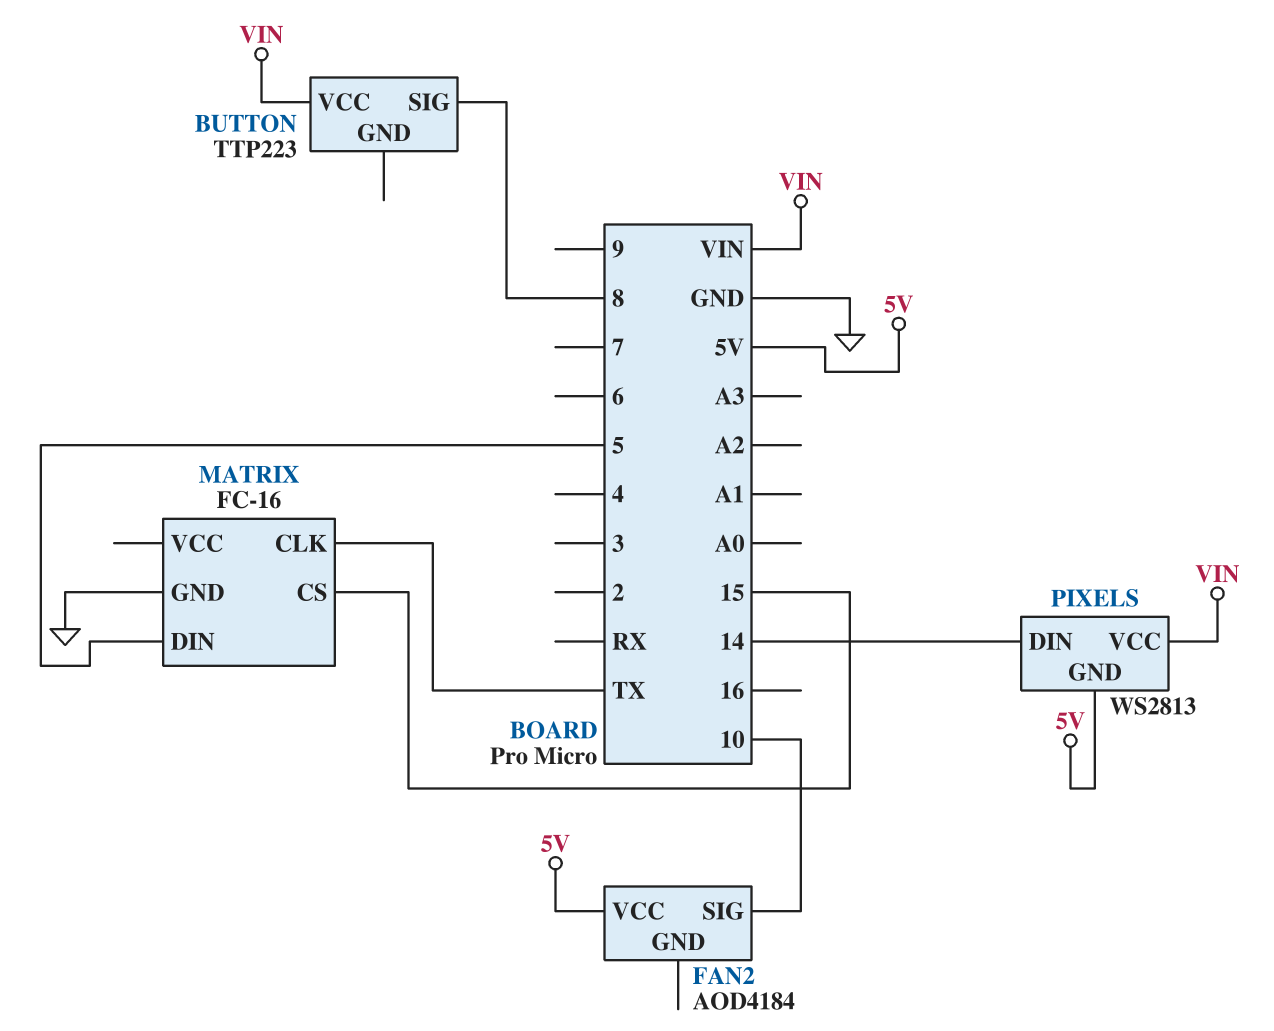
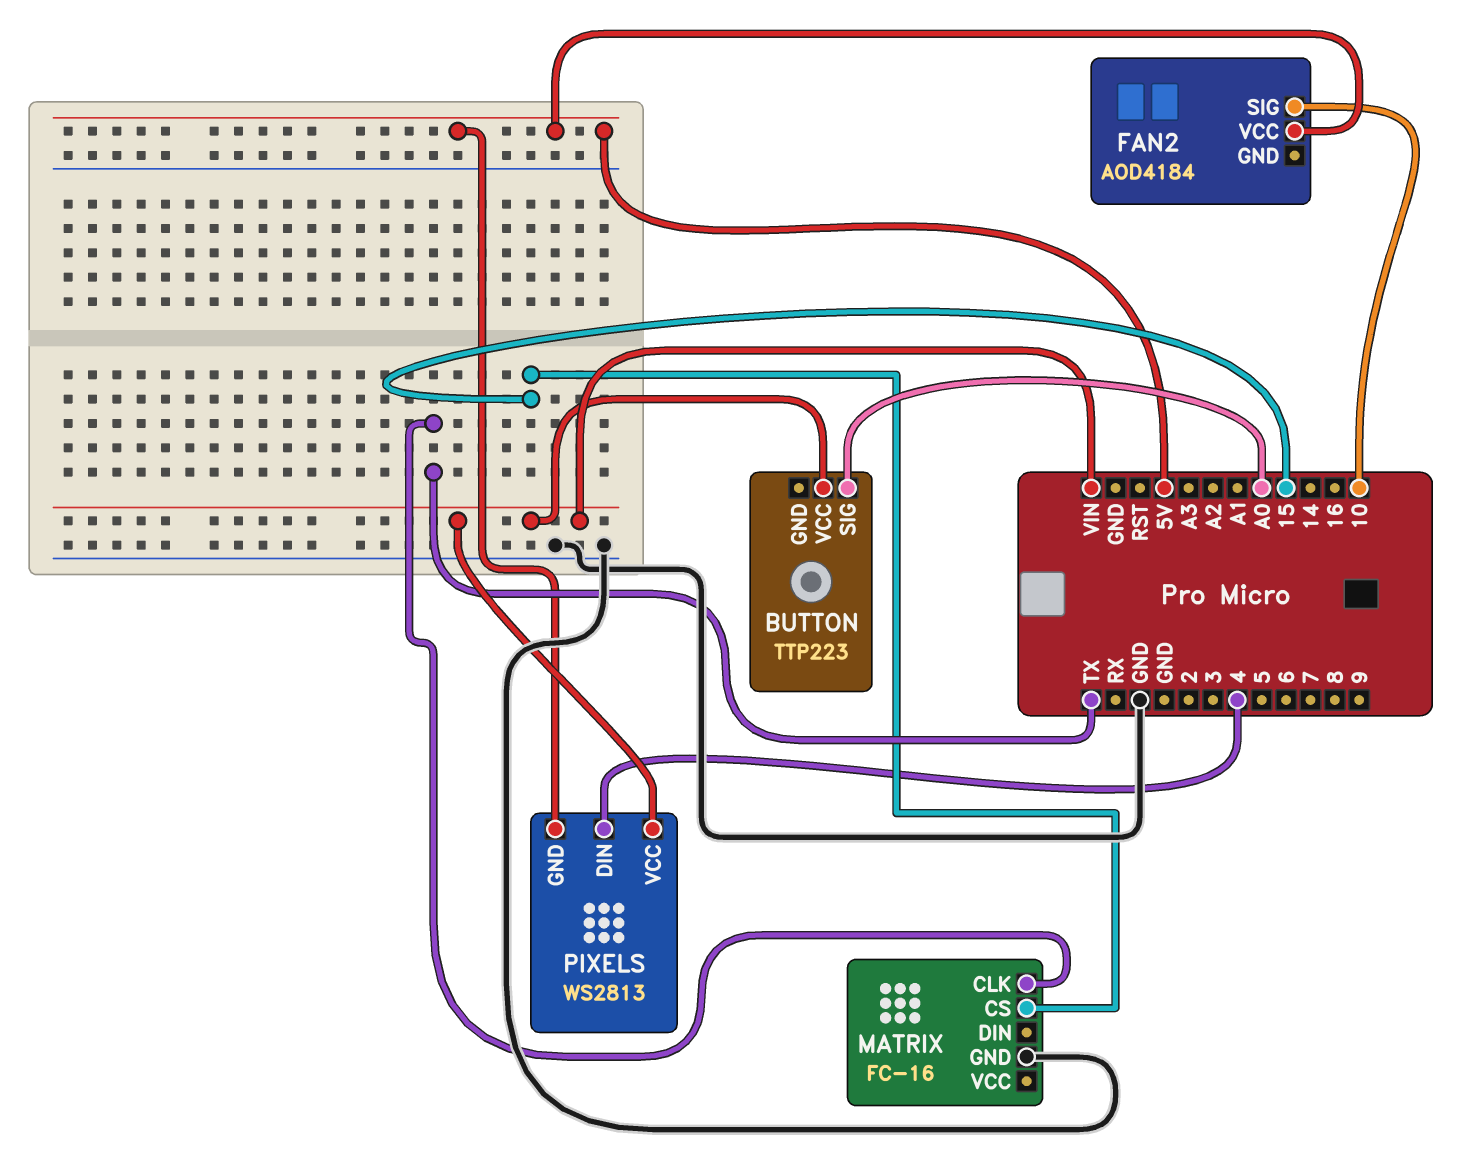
BUTTON pin SIG: 8 -> A0
MATRIX pin DIN: 5 -> none
PIXELS pin DIN: 14 -> 4

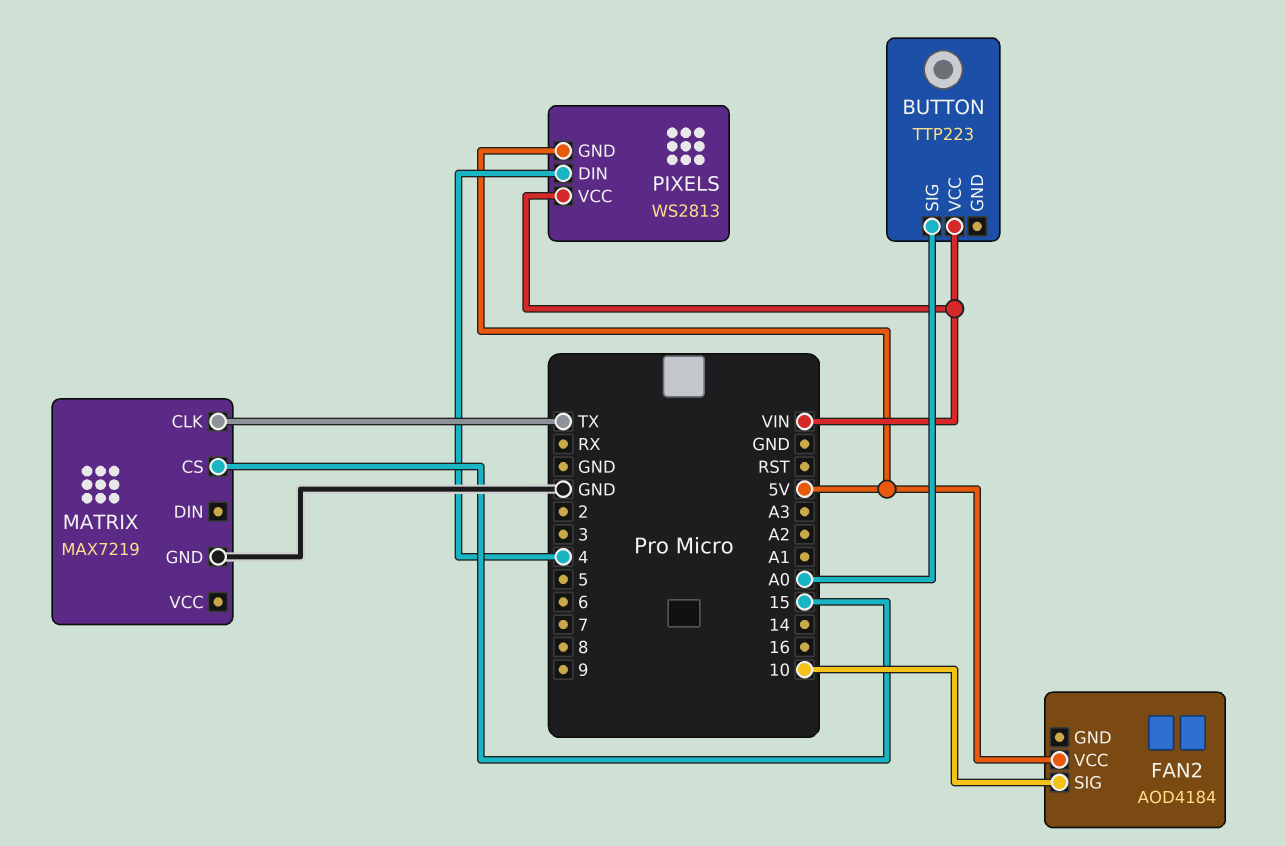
MATRIX: FC-16 -> MAX7219

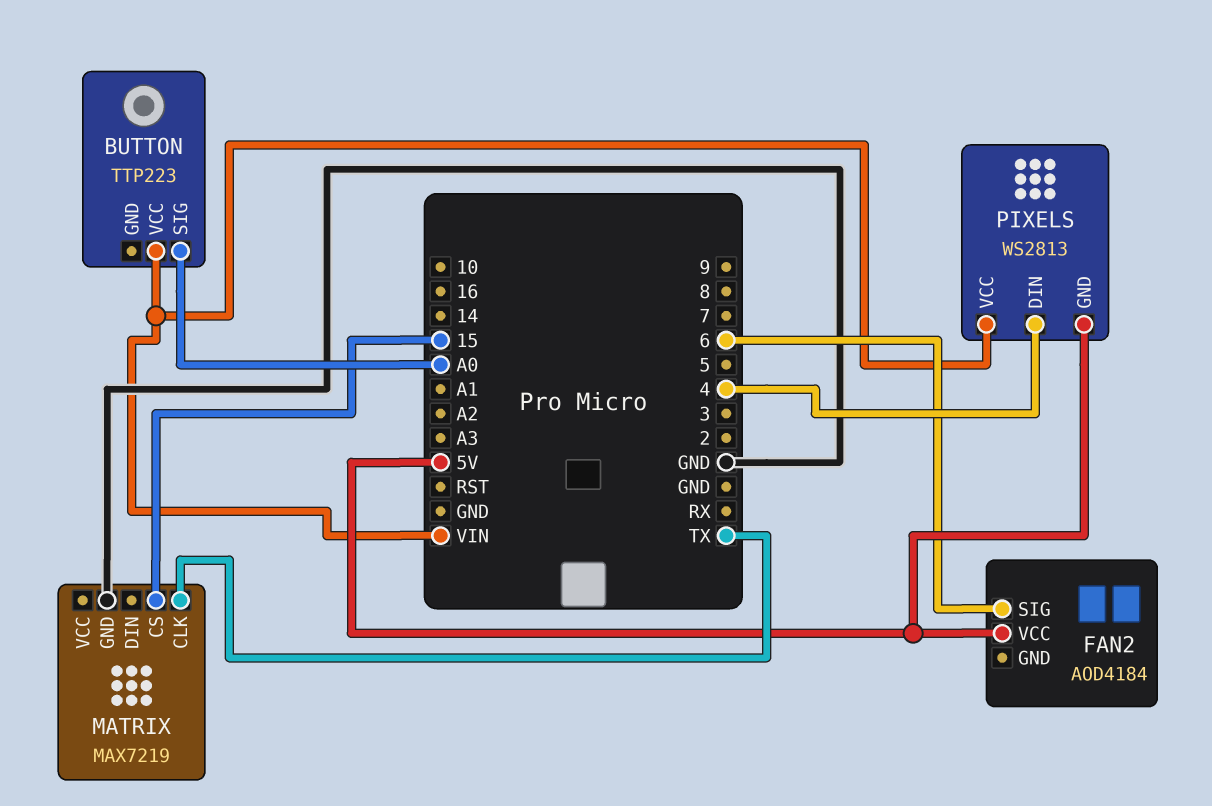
FAN2 pin SIG: 10 -> 6

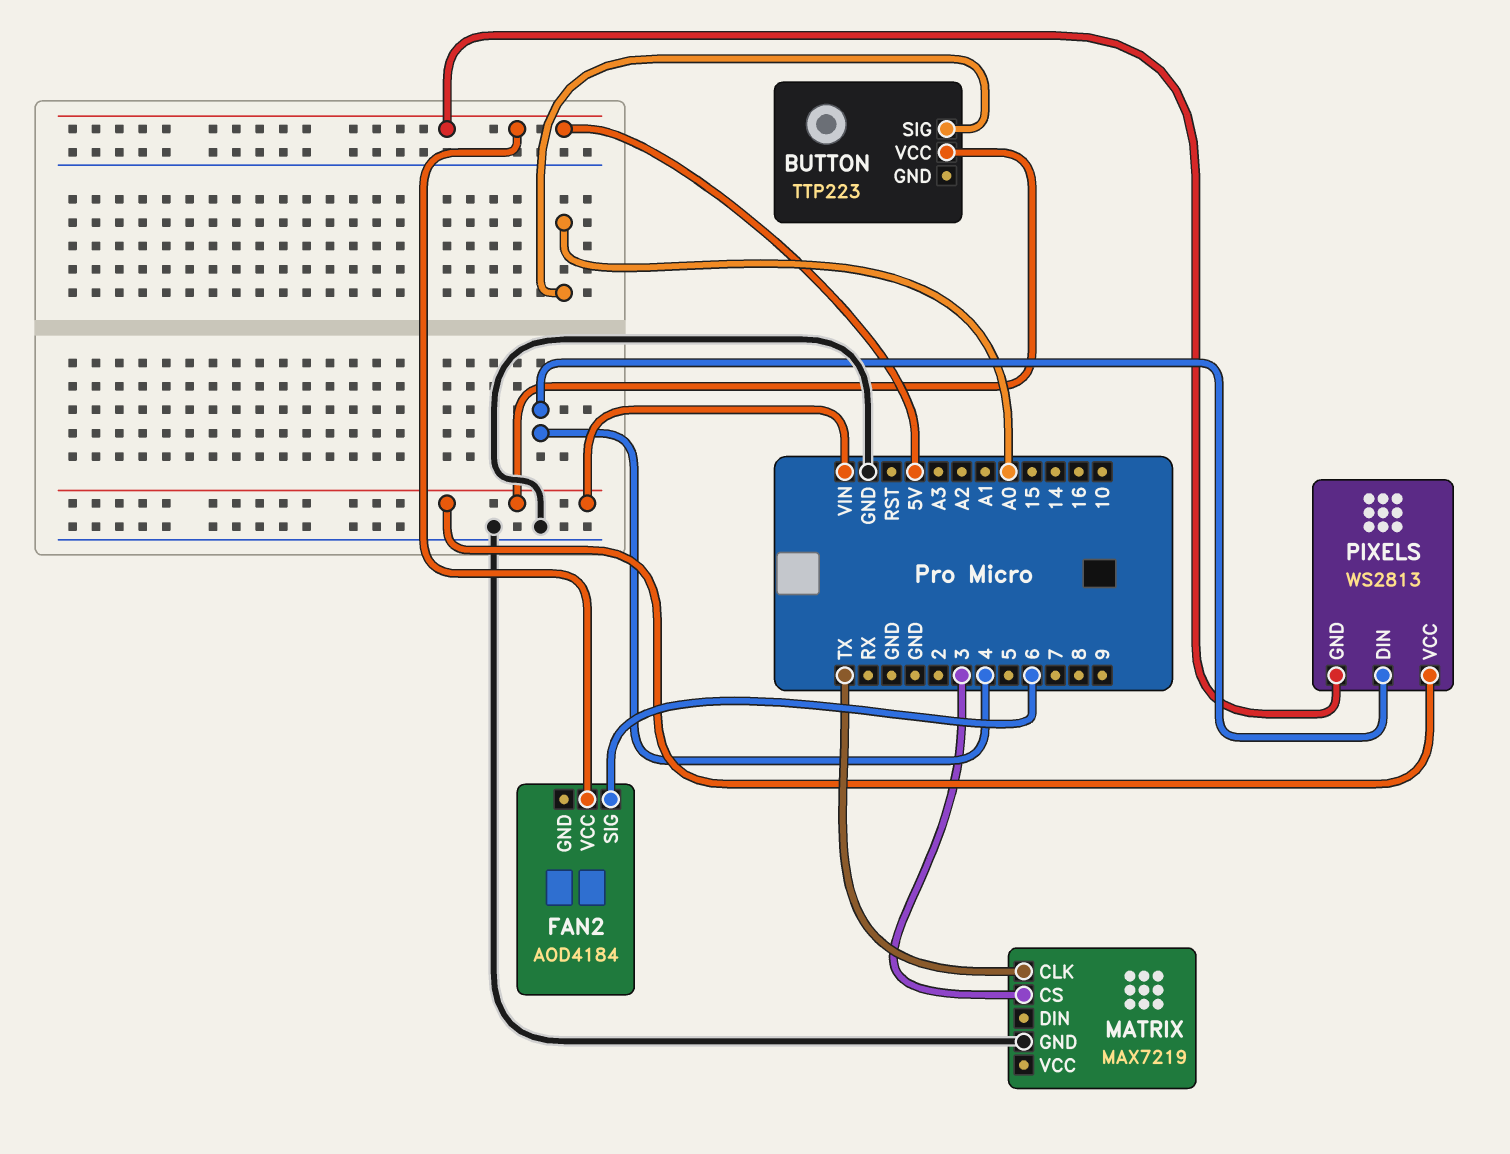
MATRIX pin CS: 15 -> 3

